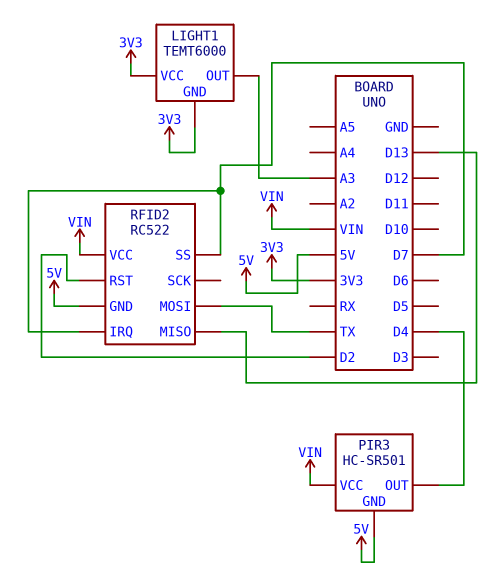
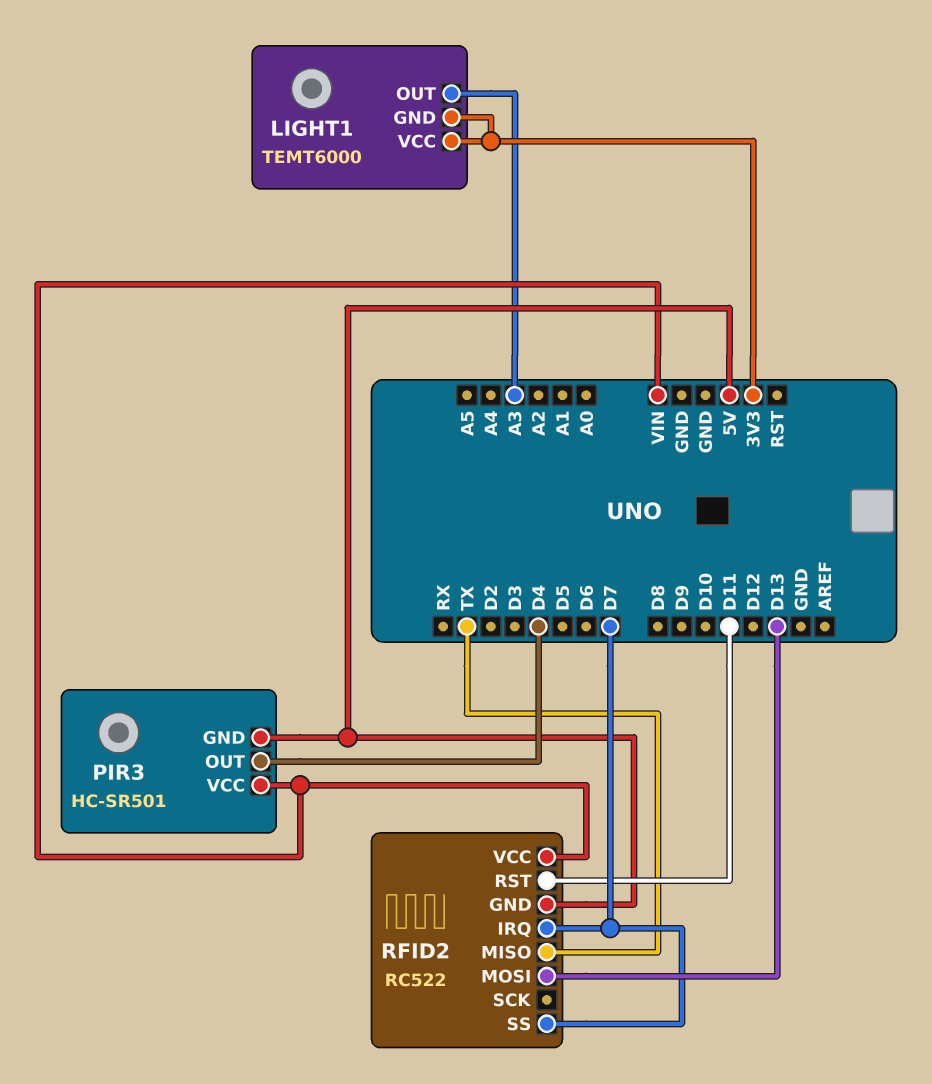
RFID2 pin MISO: D13 -> TX
RFID2 pin MOSI: TX -> D13
RFID2 pin RST: D2 -> D11

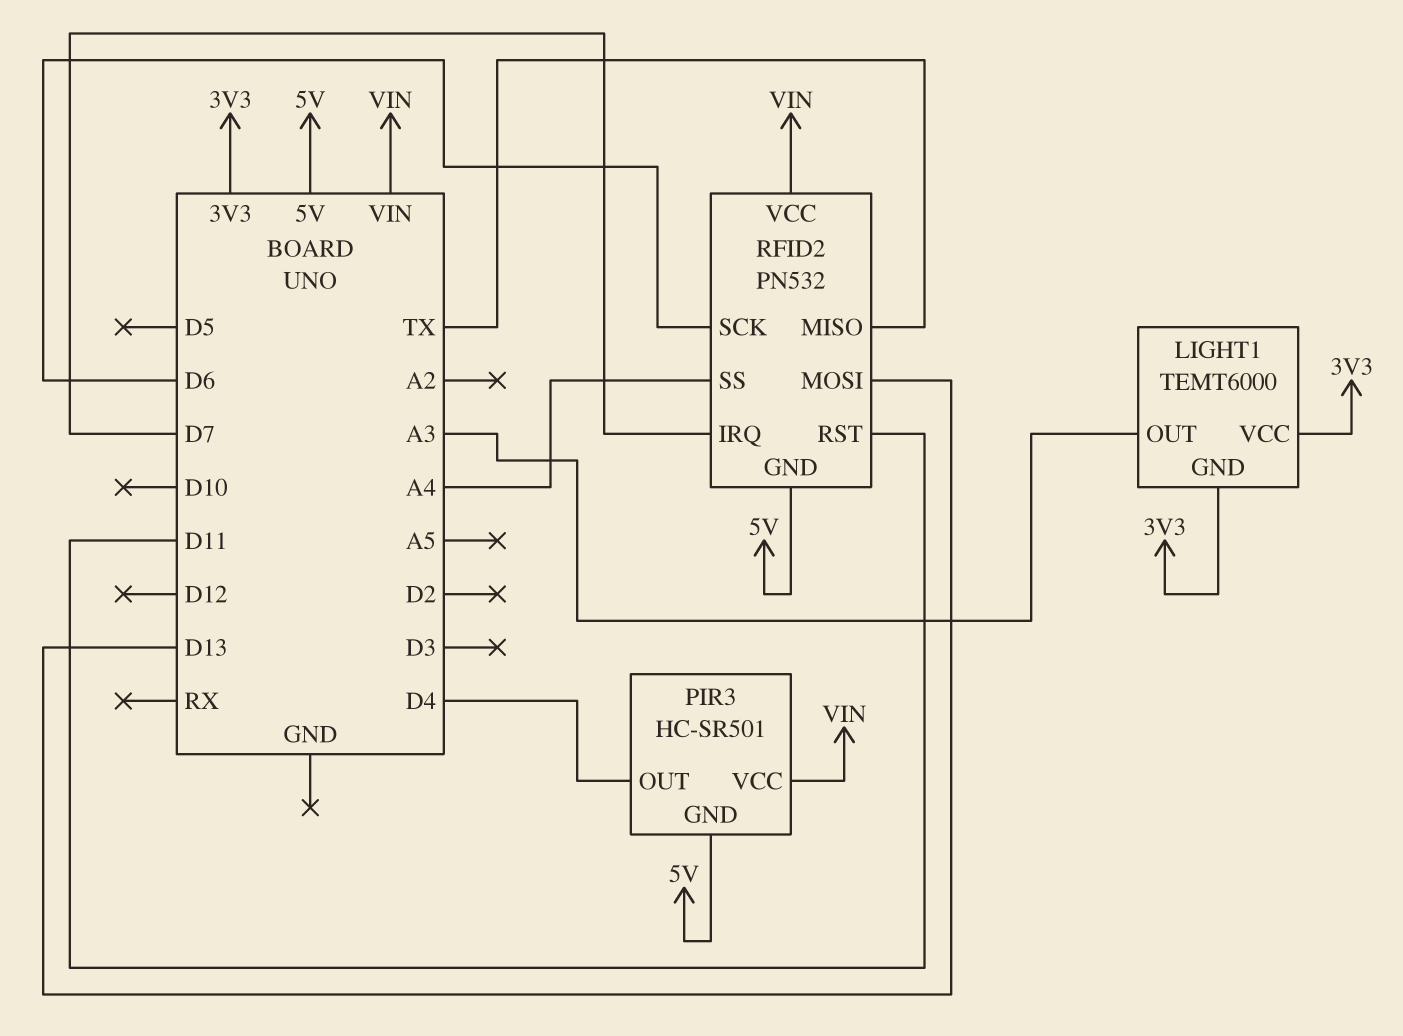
RFID2: RC522 -> PN532
RFID2 pin SCK: none -> D6
RFID2 pin SS: D7 -> A4

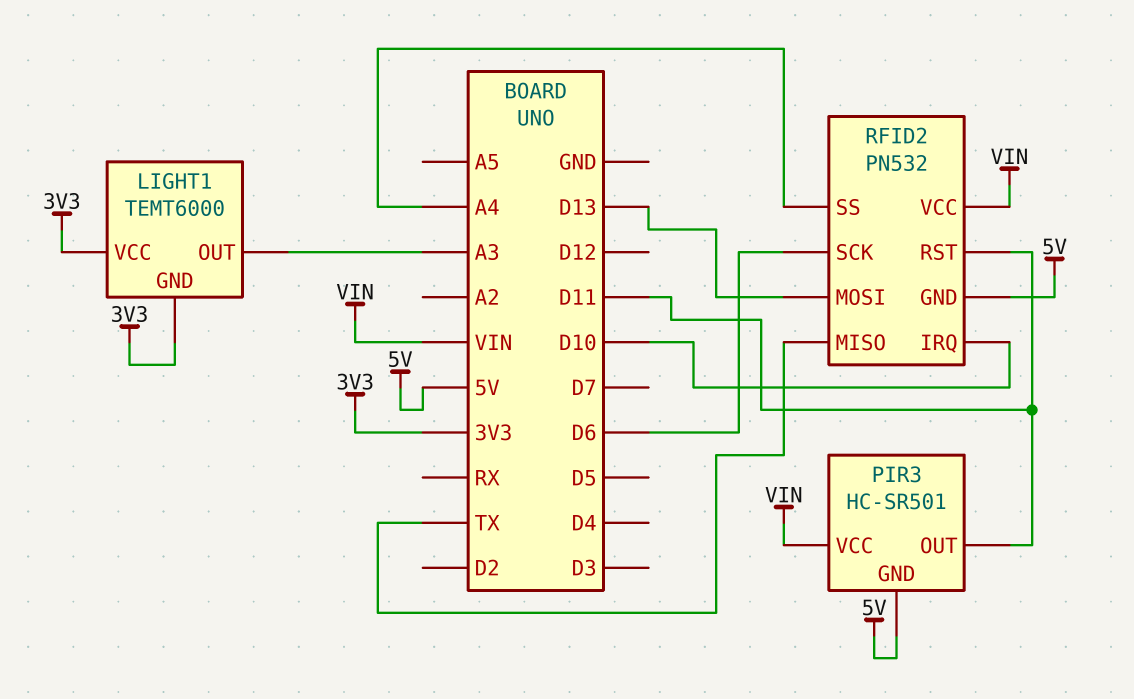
PIR3 pin OUT: D4 -> D11
RFID2 pin IRQ: D7 -> D10

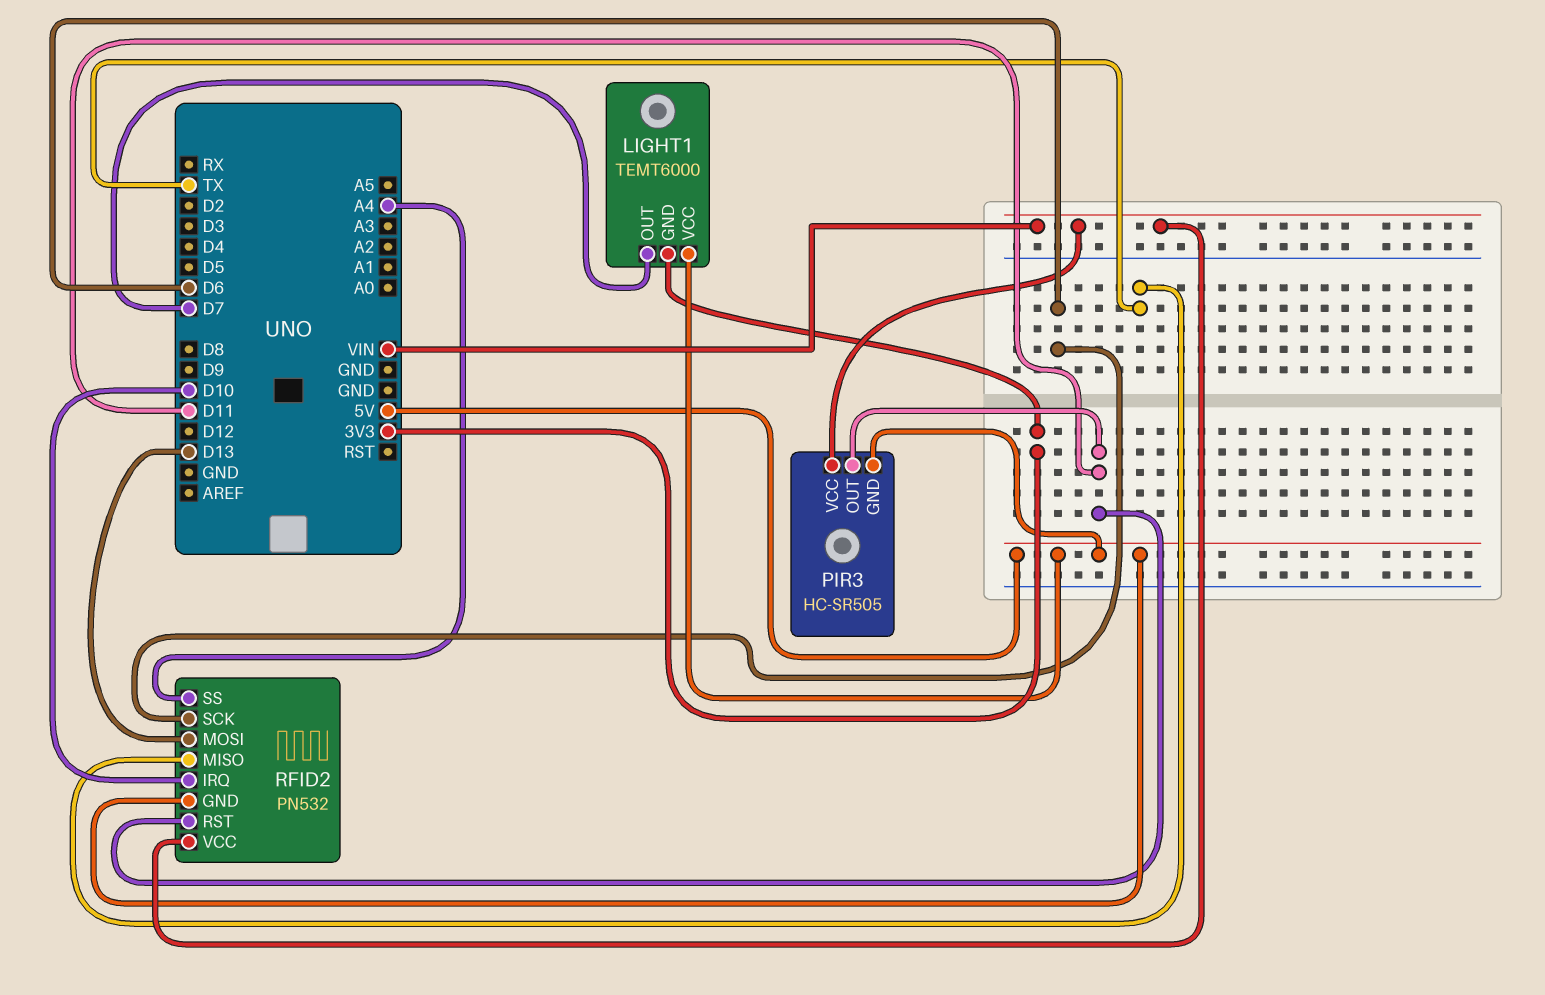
LIGHT1 pin OUT: A3 -> D7
LIGHT1 pin VCC: 3V3 -> 5V
PIR3: HC-SR501 -> HC-SR505

